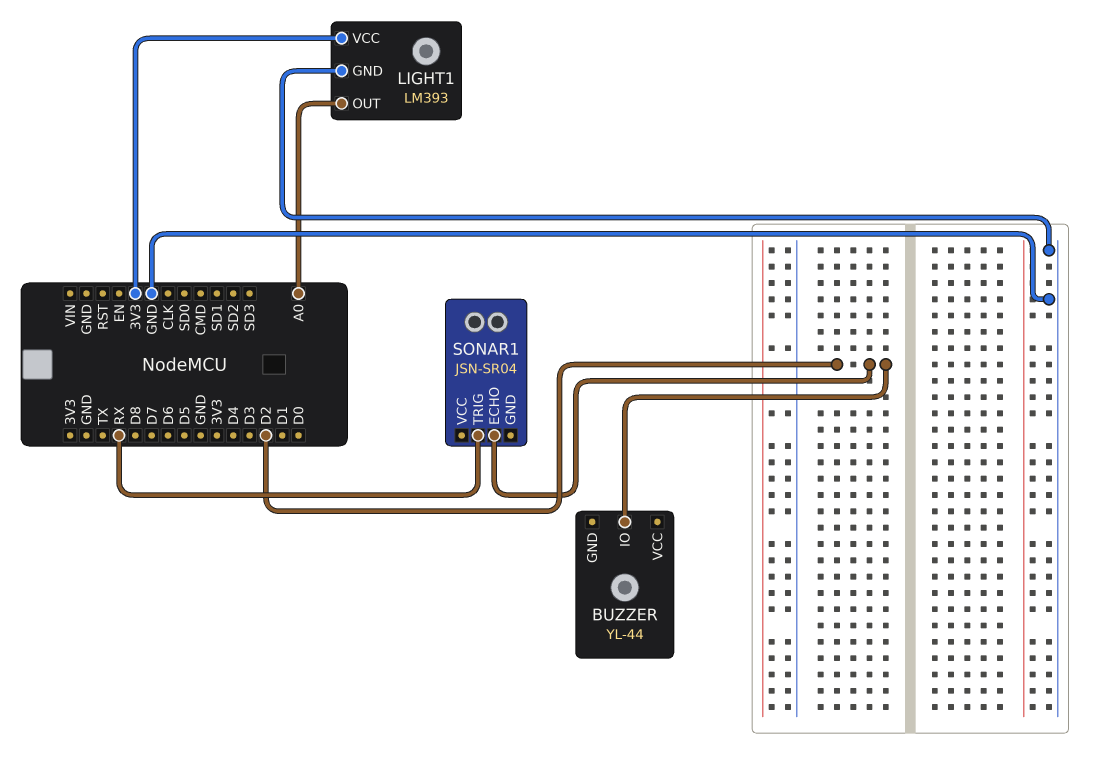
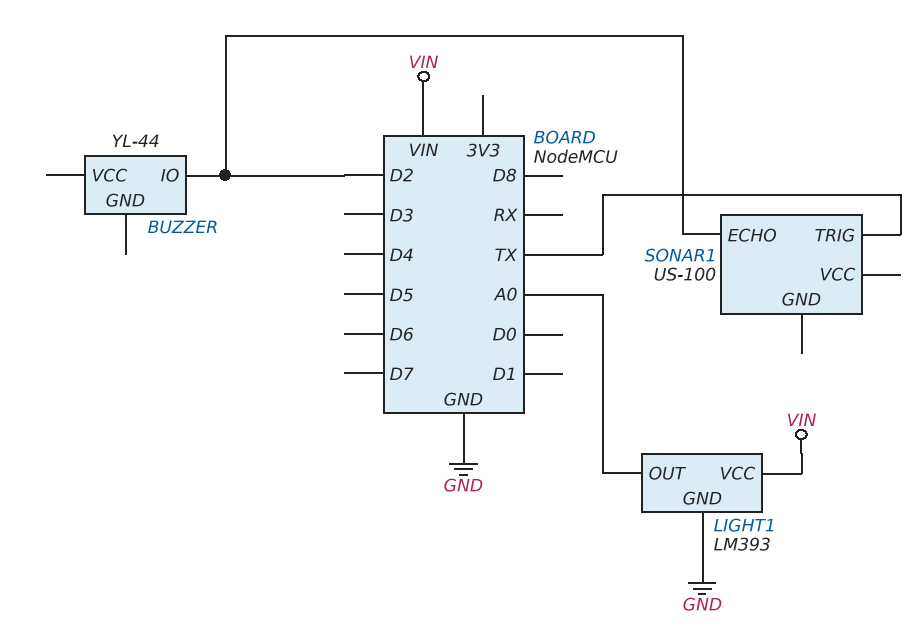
LIGHT1 pin VCC: 3V3 -> VIN
SONAR1: JSN-SR04 -> US-100
SONAR1 pin TRIG: RX -> TX

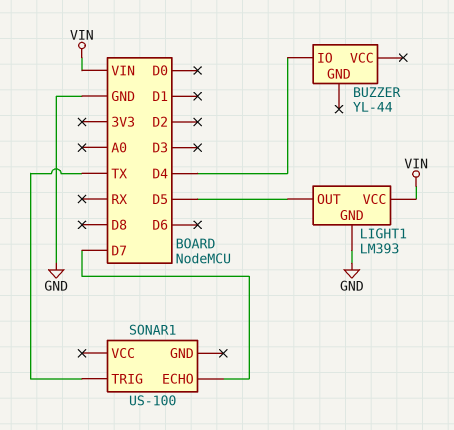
BUZZER pin IO: D2 -> D4
LIGHT1 pin OUT: A0 -> D5
SONAR1 pin ECHO: D2 -> D7

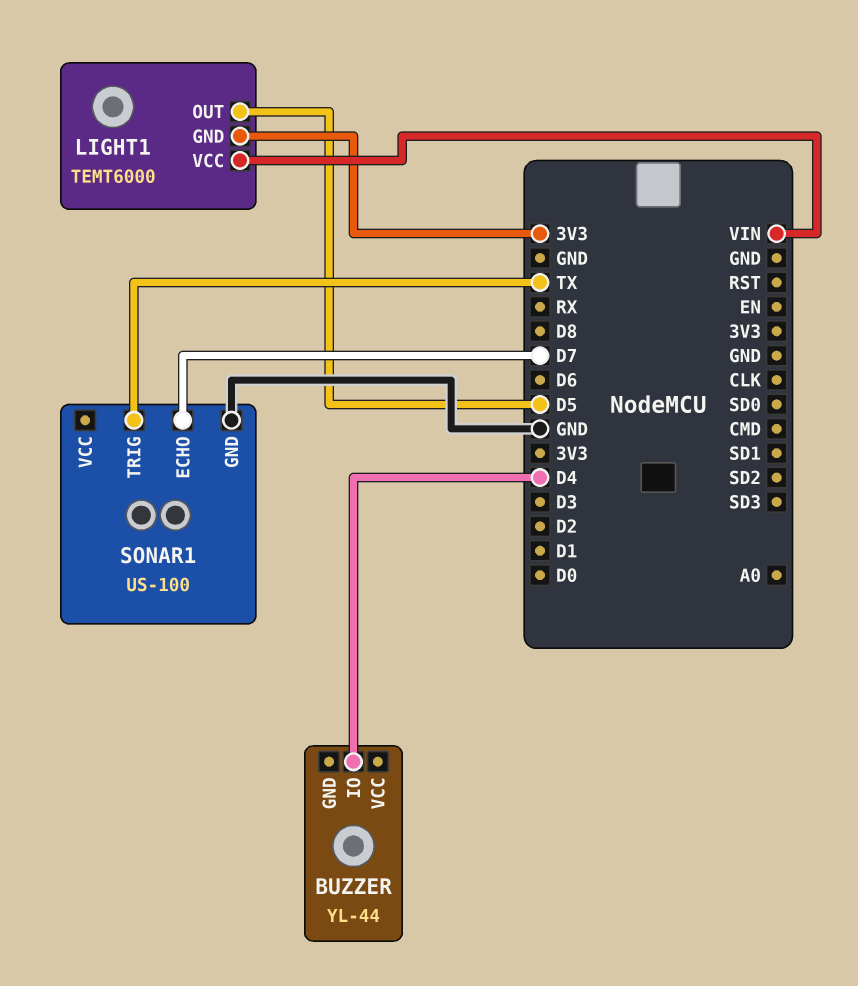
LIGHT1: LM393 -> TEMT6000
LIGHT1 pin GND: GND -> 3V3
SONAR1 pin GND: none -> GND

